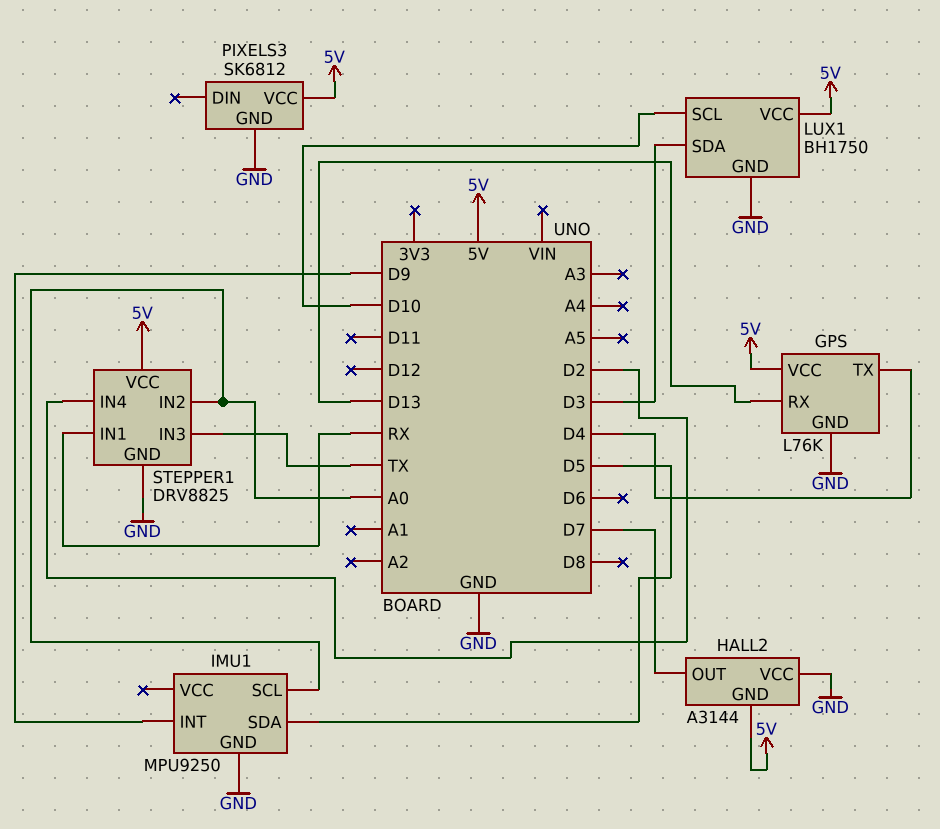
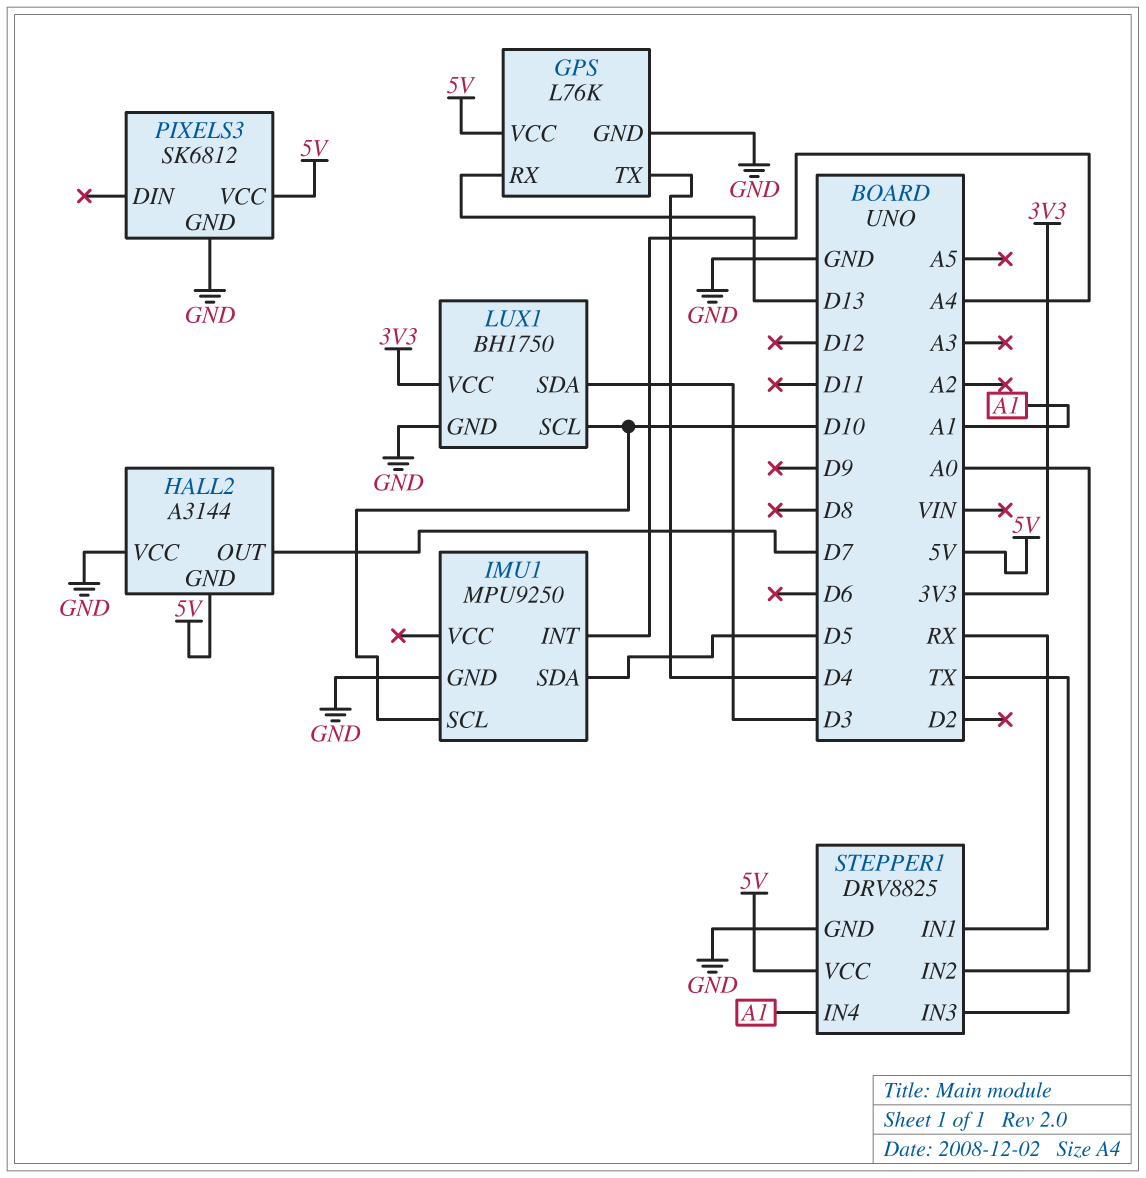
IMU1 pin INT: D9 -> A4
IMU1 pin SCL: A0 -> D10
LUX1 pin VCC: 5V -> 3V3
STEPPER1 pin IN4: D2 -> A1

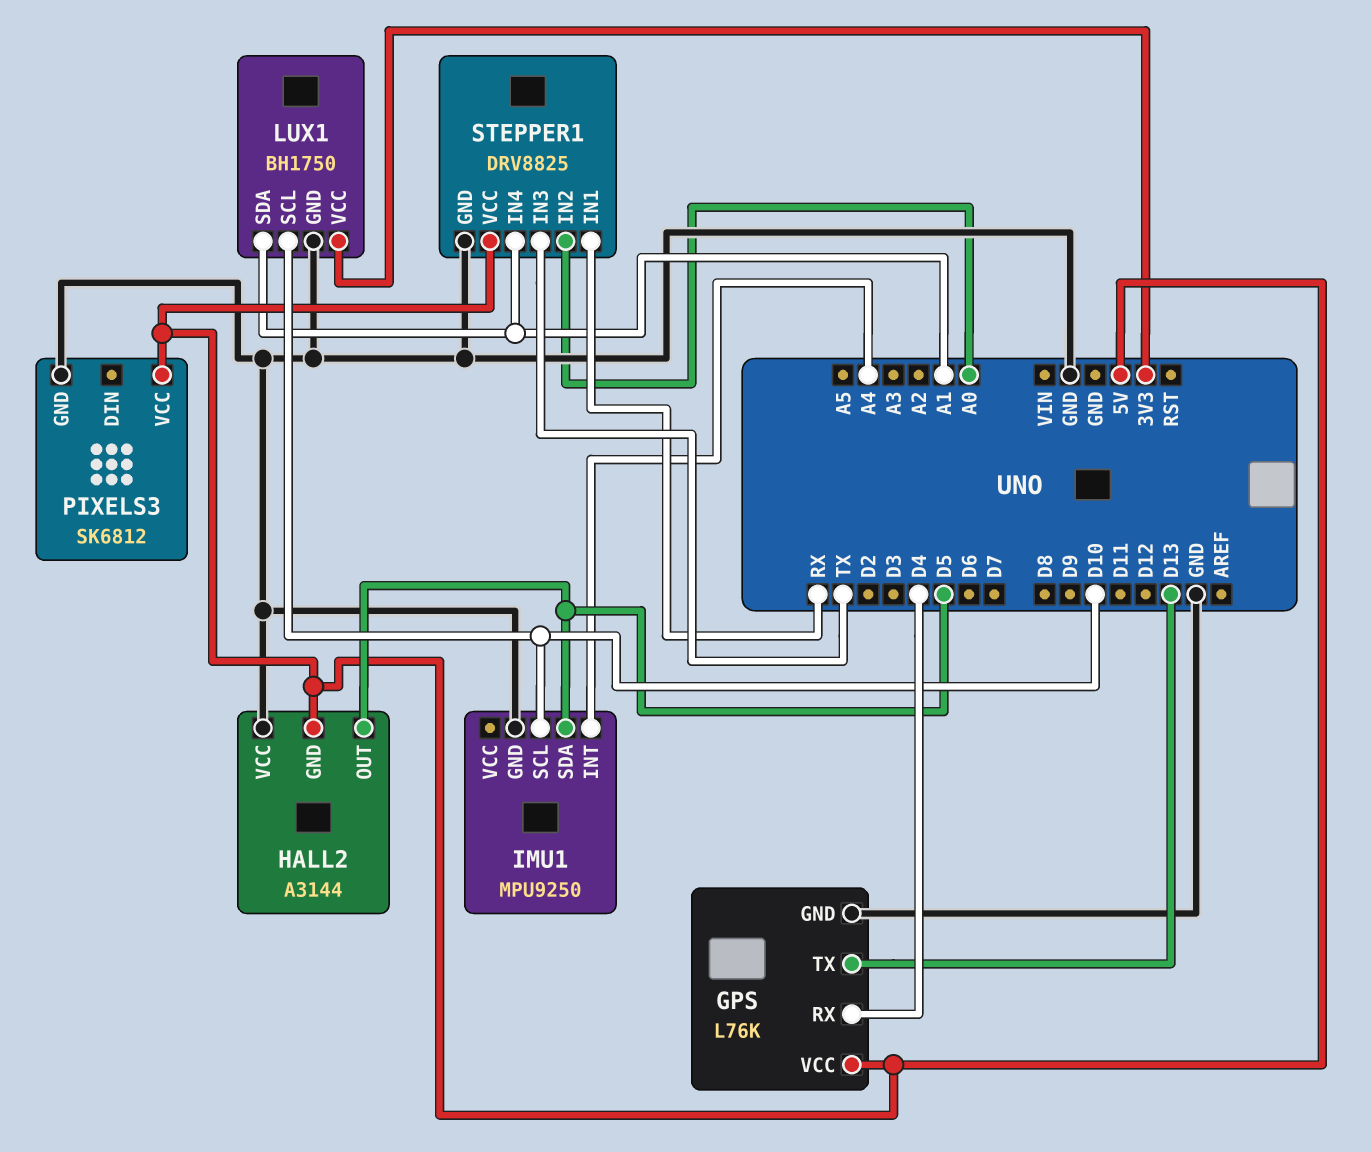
GPS pin RX: D13 -> D4
GPS pin TX: D4 -> D13
HALL2 pin OUT: D7 -> D5
LUX1 pin SDA: D3 -> A1

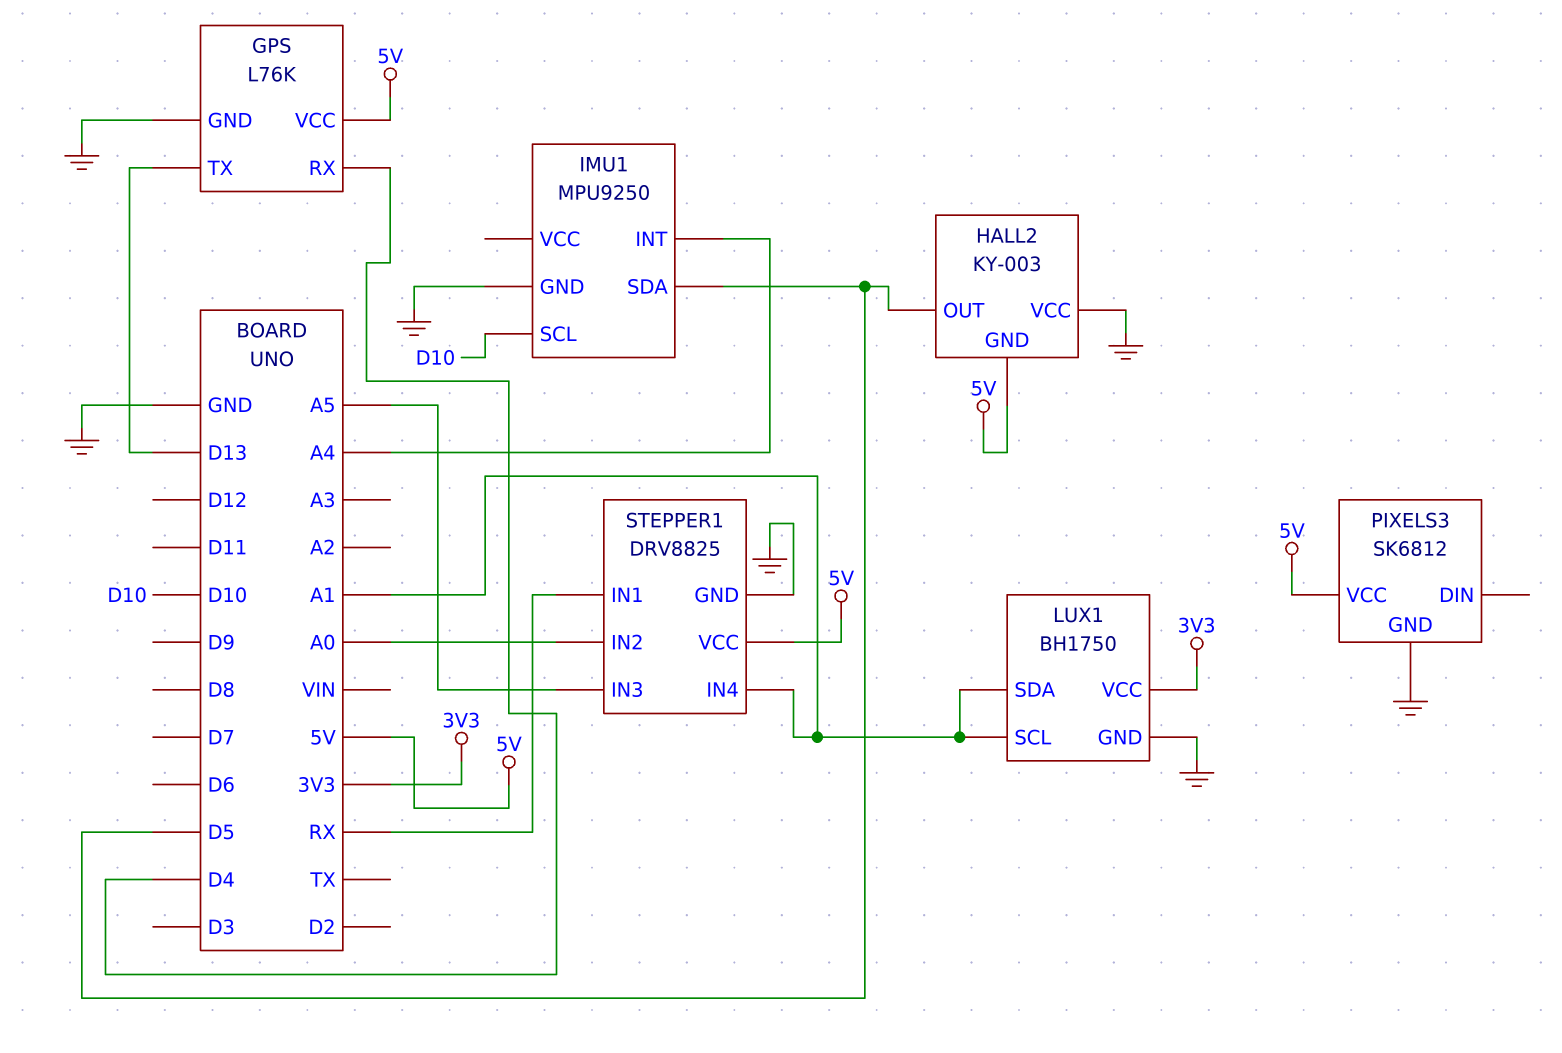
HALL2: A3144 -> KY-003
LUX1 pin SCL: D10 -> A1
STEPPER1 pin IN3: TX -> A5

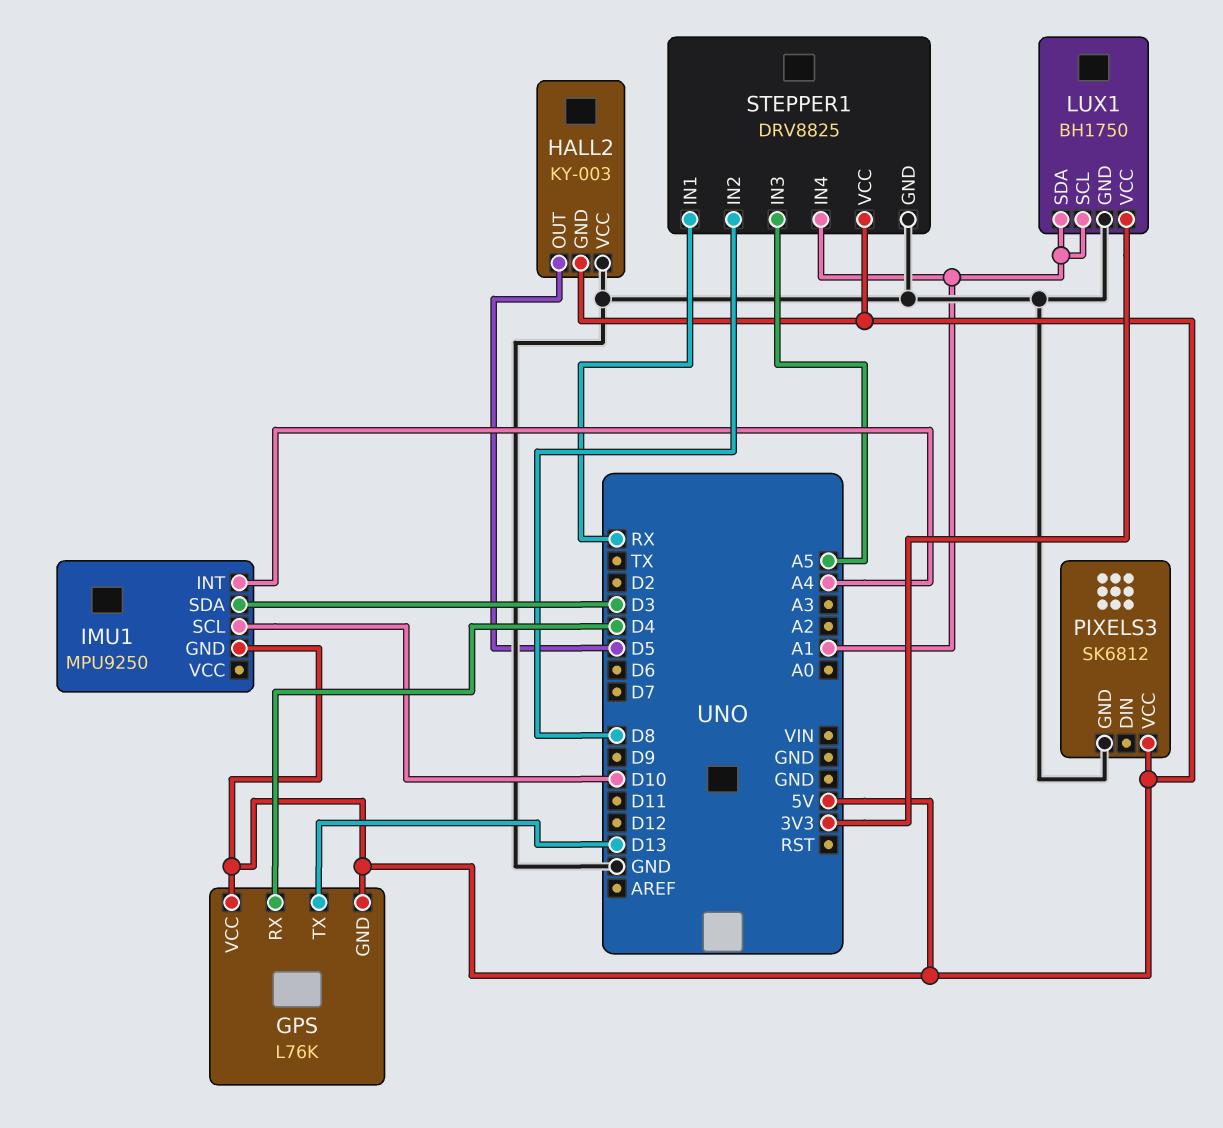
GPS pin GND: GND -> 5V
IMU1 pin GND: GND -> 5V
IMU1 pin SDA: D5 -> D3
STEPPER1 pin IN2: A0 -> D8

